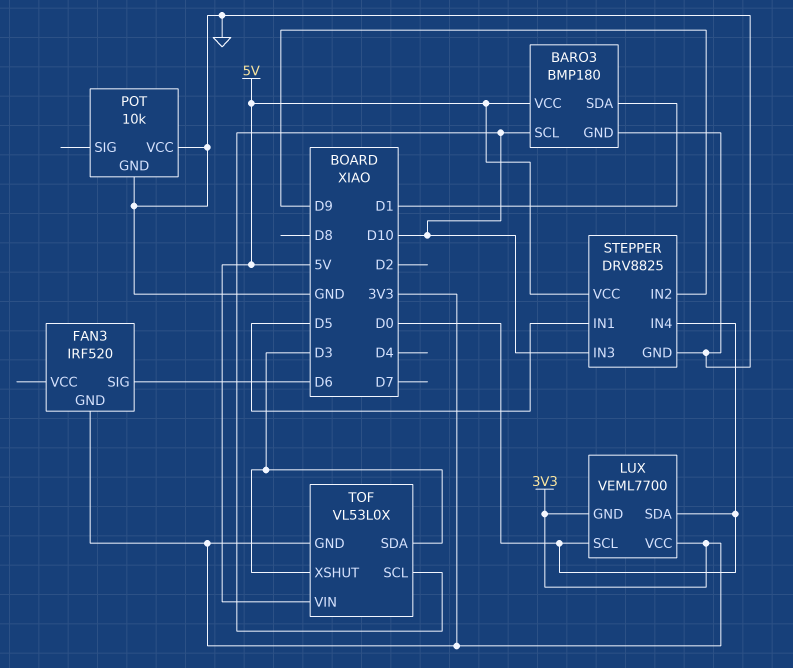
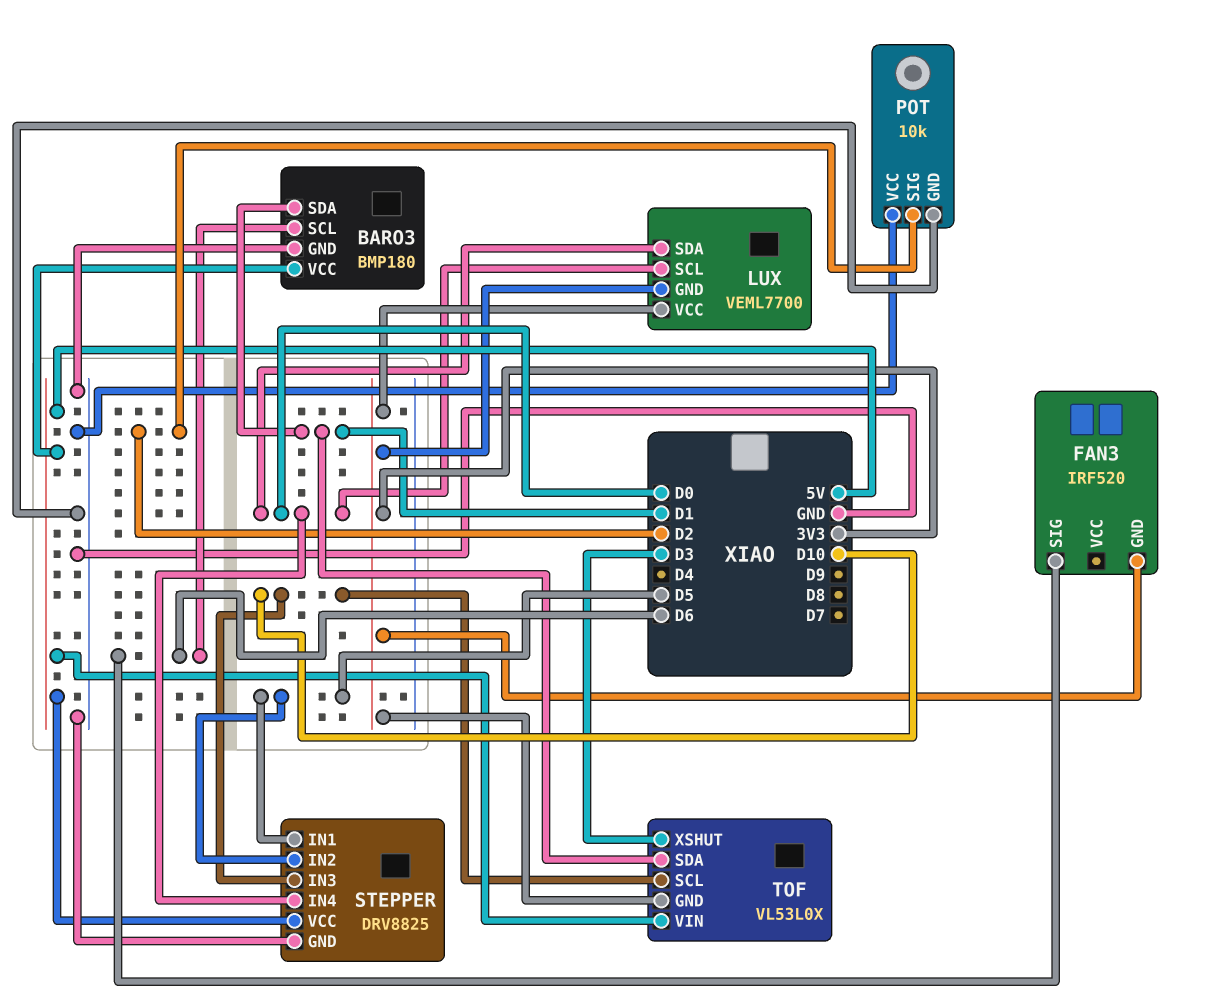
BARO3 pin SCL: D10 -> D6
POT pin SIG: none -> D2
STEPPER pin IN2: D9 -> D5
TOF pin SDA: D3 -> D1

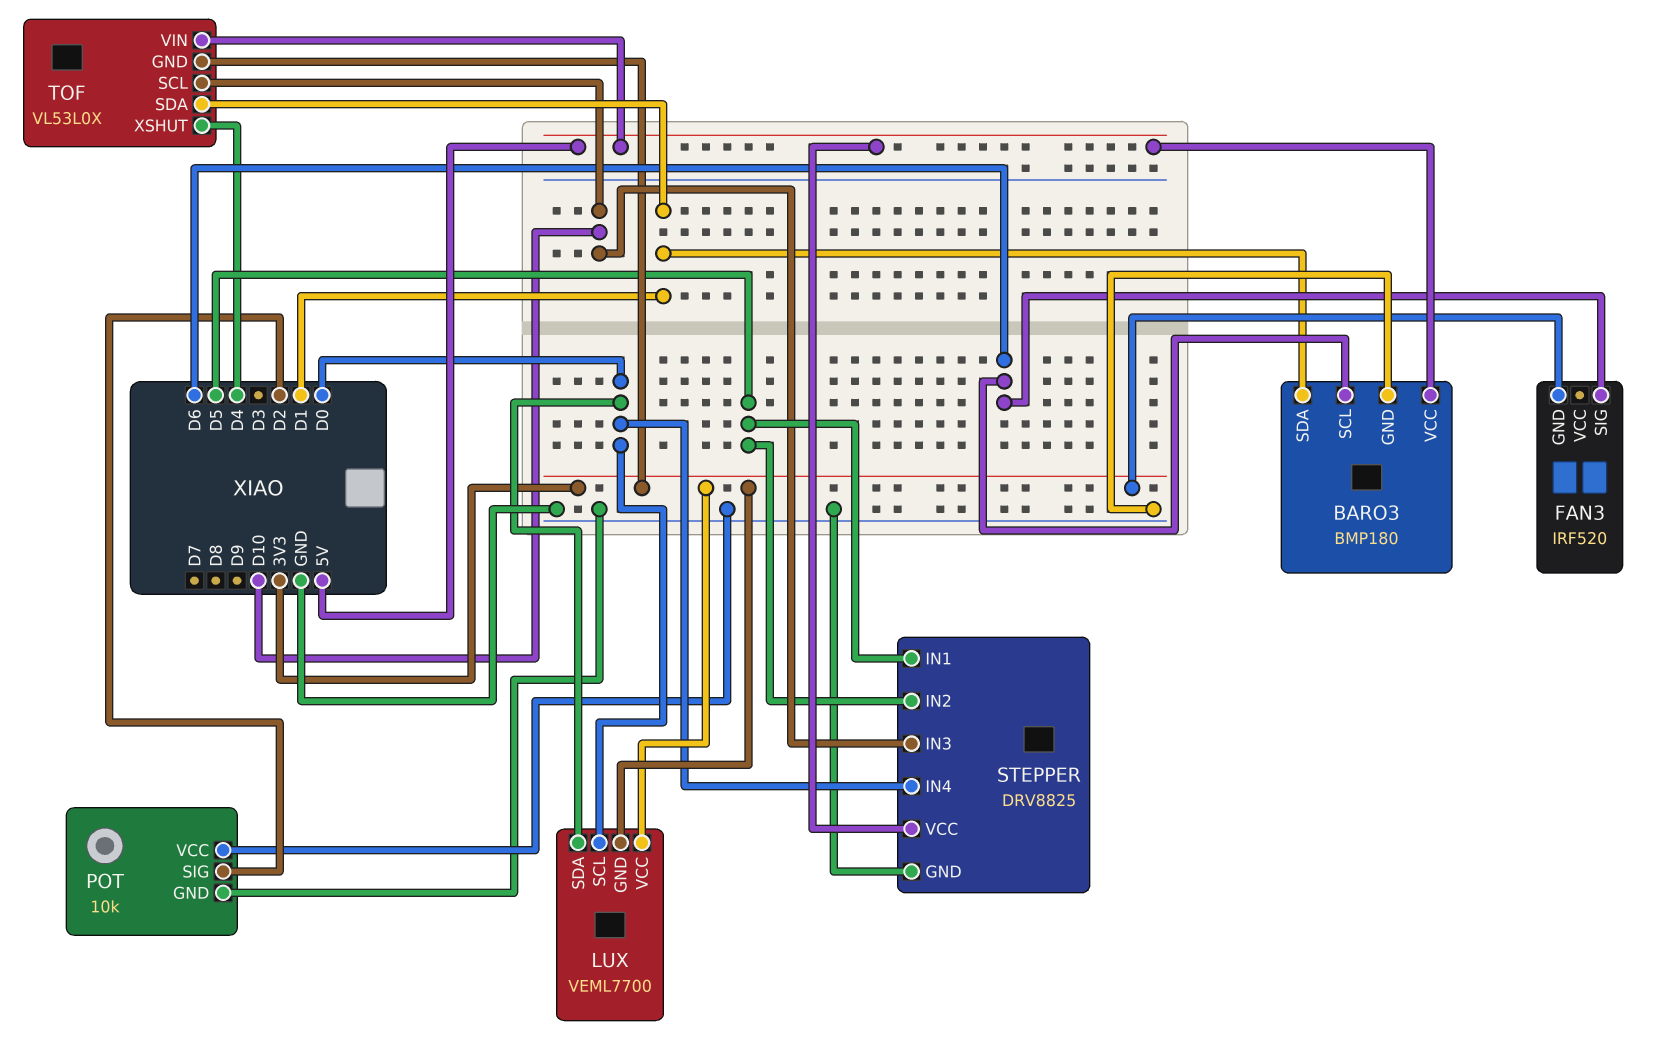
TOF pin XSHUT: D3 -> D4

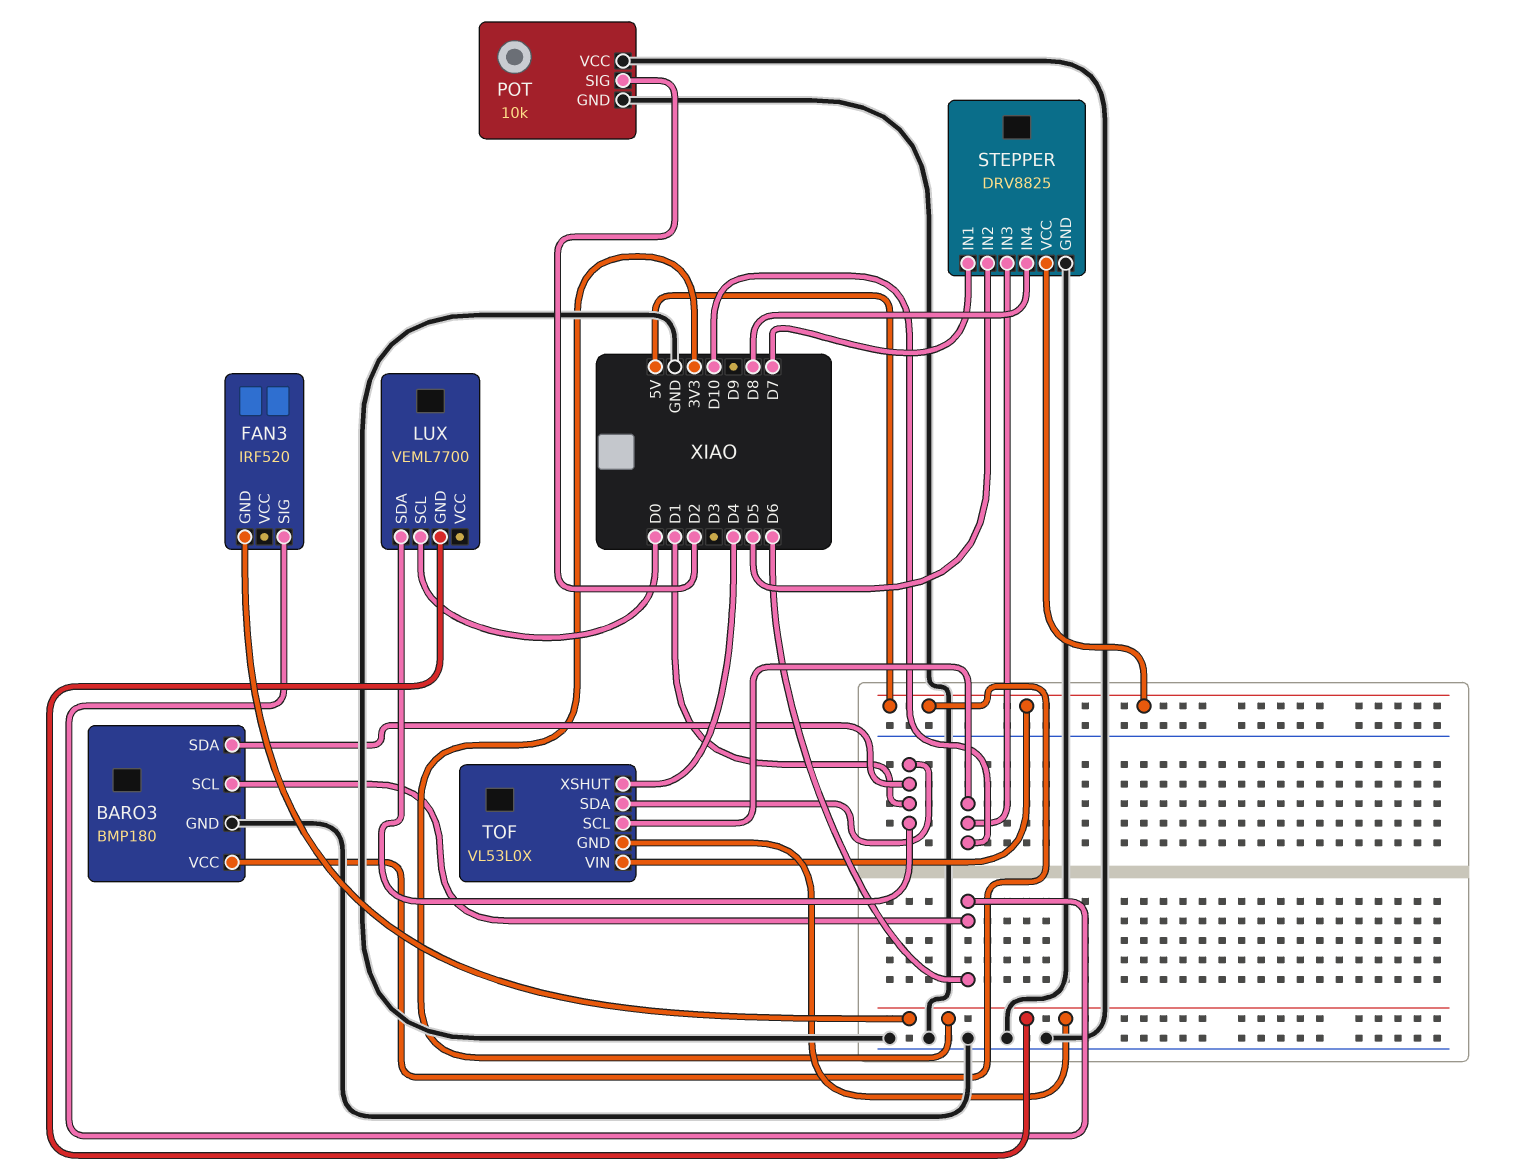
LUX pin SDA: D0 -> D1
LUX pin VCC: 3V3 -> none
STEPPER pin IN1: D5 -> D7
STEPPER pin IN4: D0 -> D8

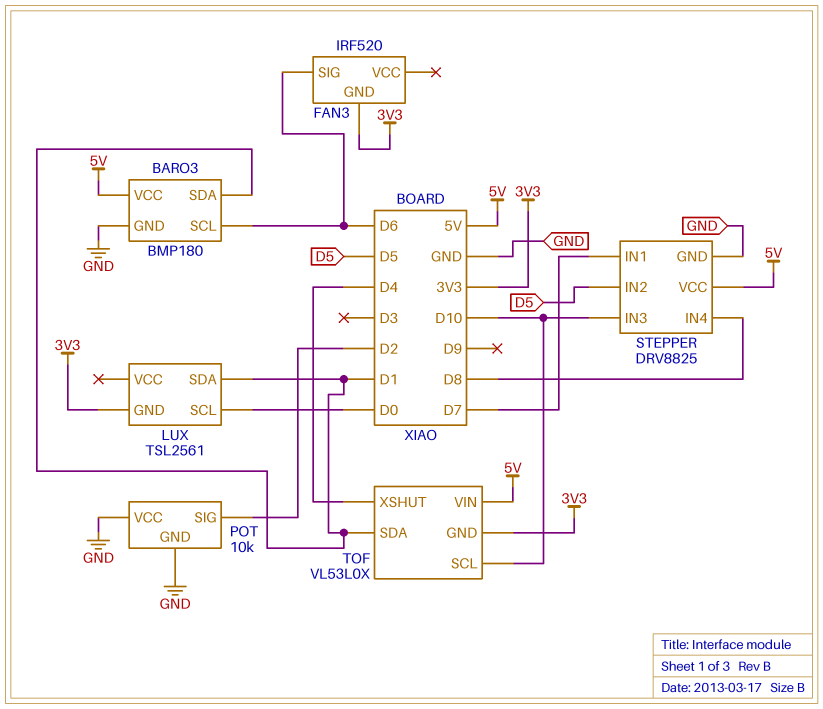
LUX: VEML7700 -> TSL2561

